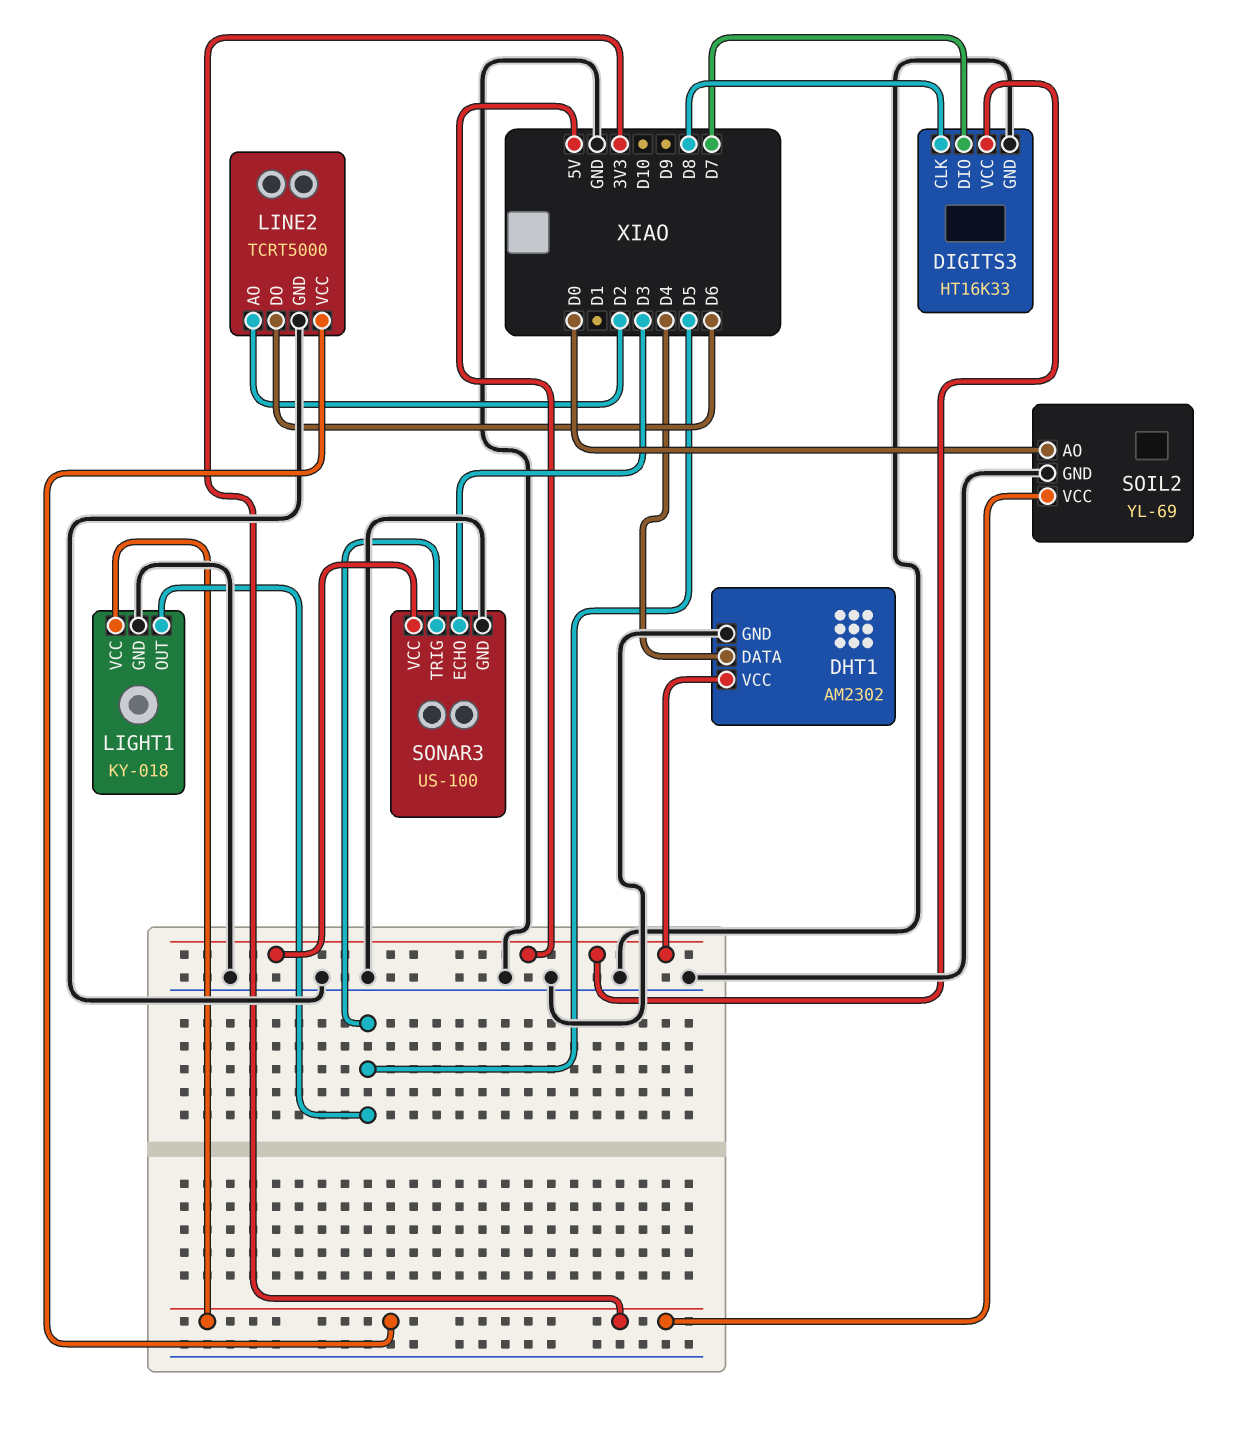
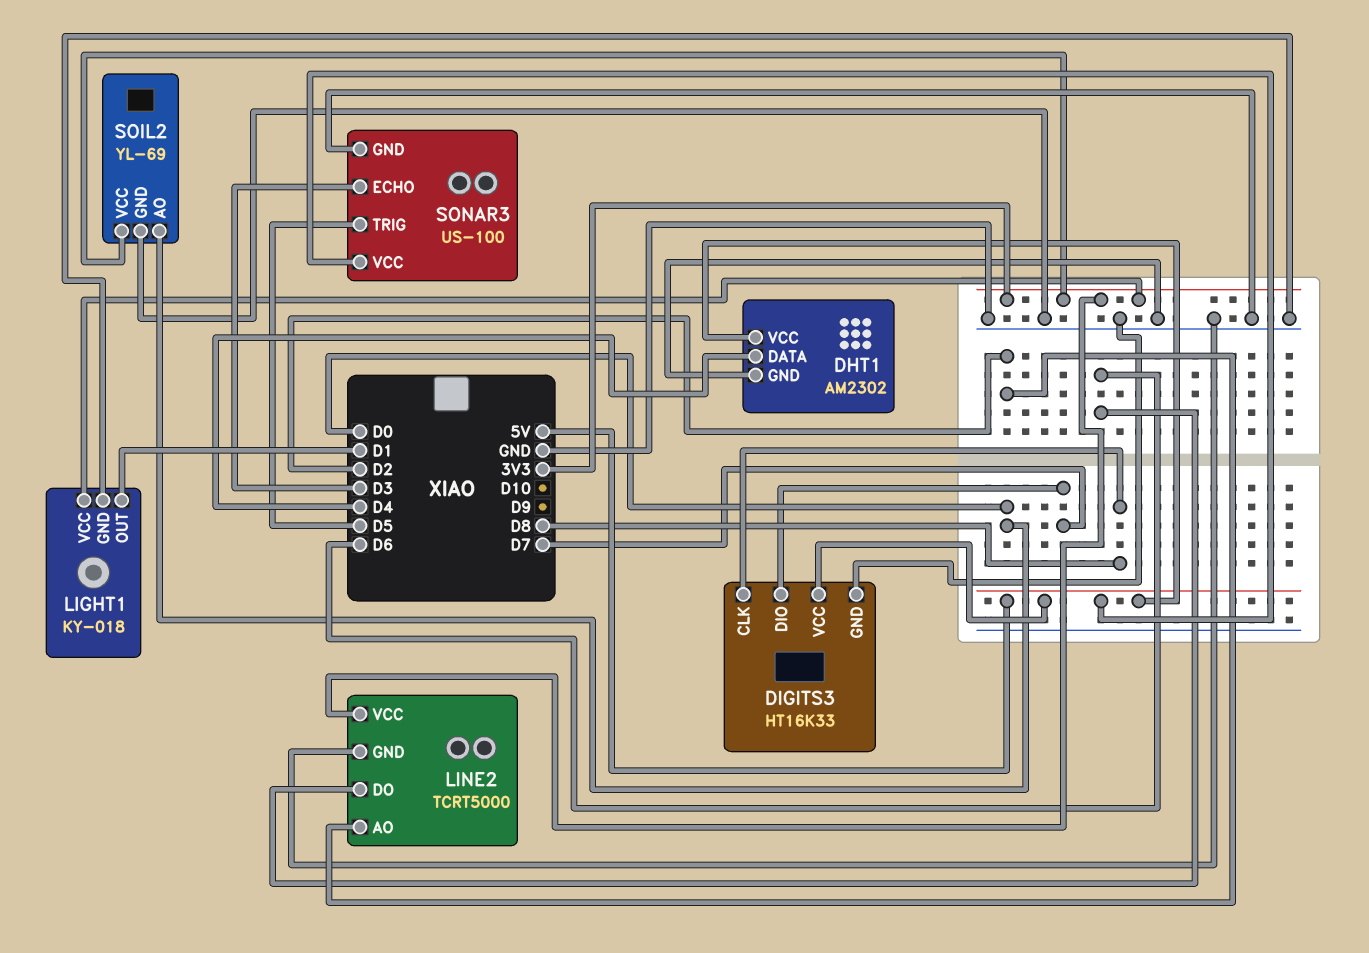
LIGHT1 pin OUT: D5 -> D1

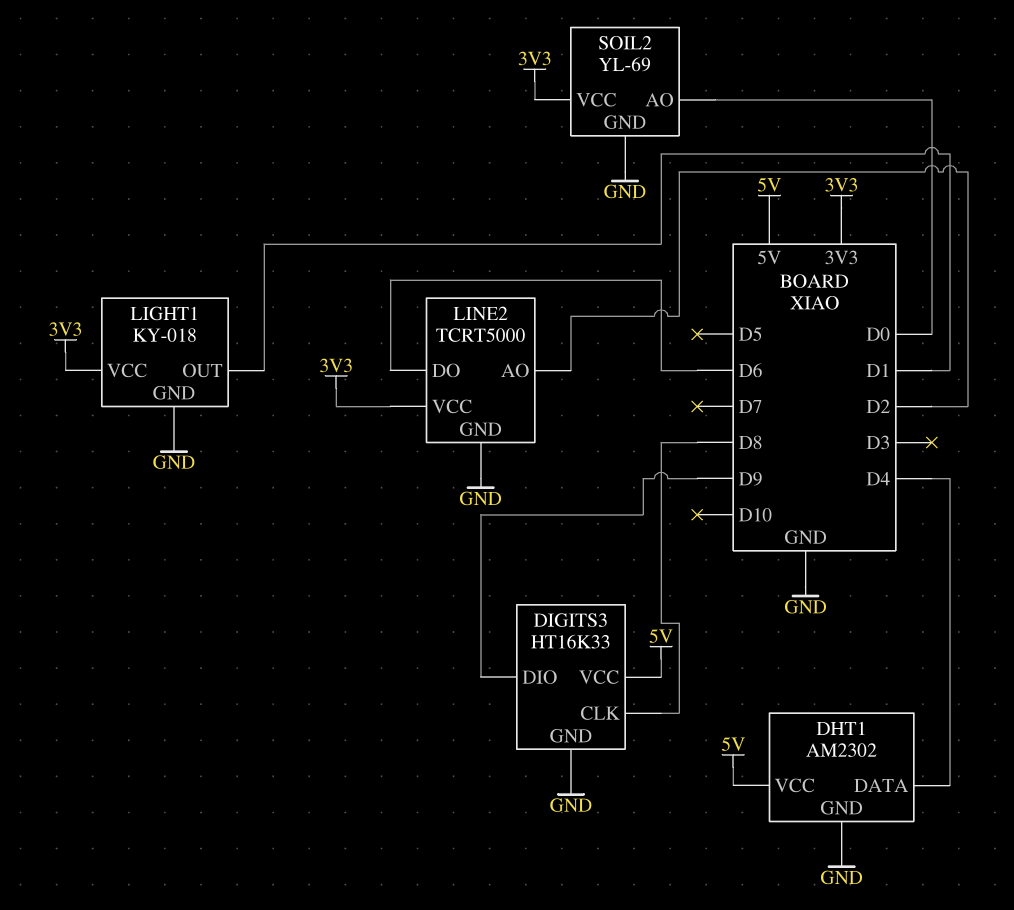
DIGITS3 pin DIO: D7 -> D9
SONAR3: US-100 -> none
SONAR3 pin ECHO: D3 -> none
SONAR3 pin GND: GND -> none
SONAR3 pin TRIG: D5 -> none
SONAR3 pin VCC: 5V -> none

